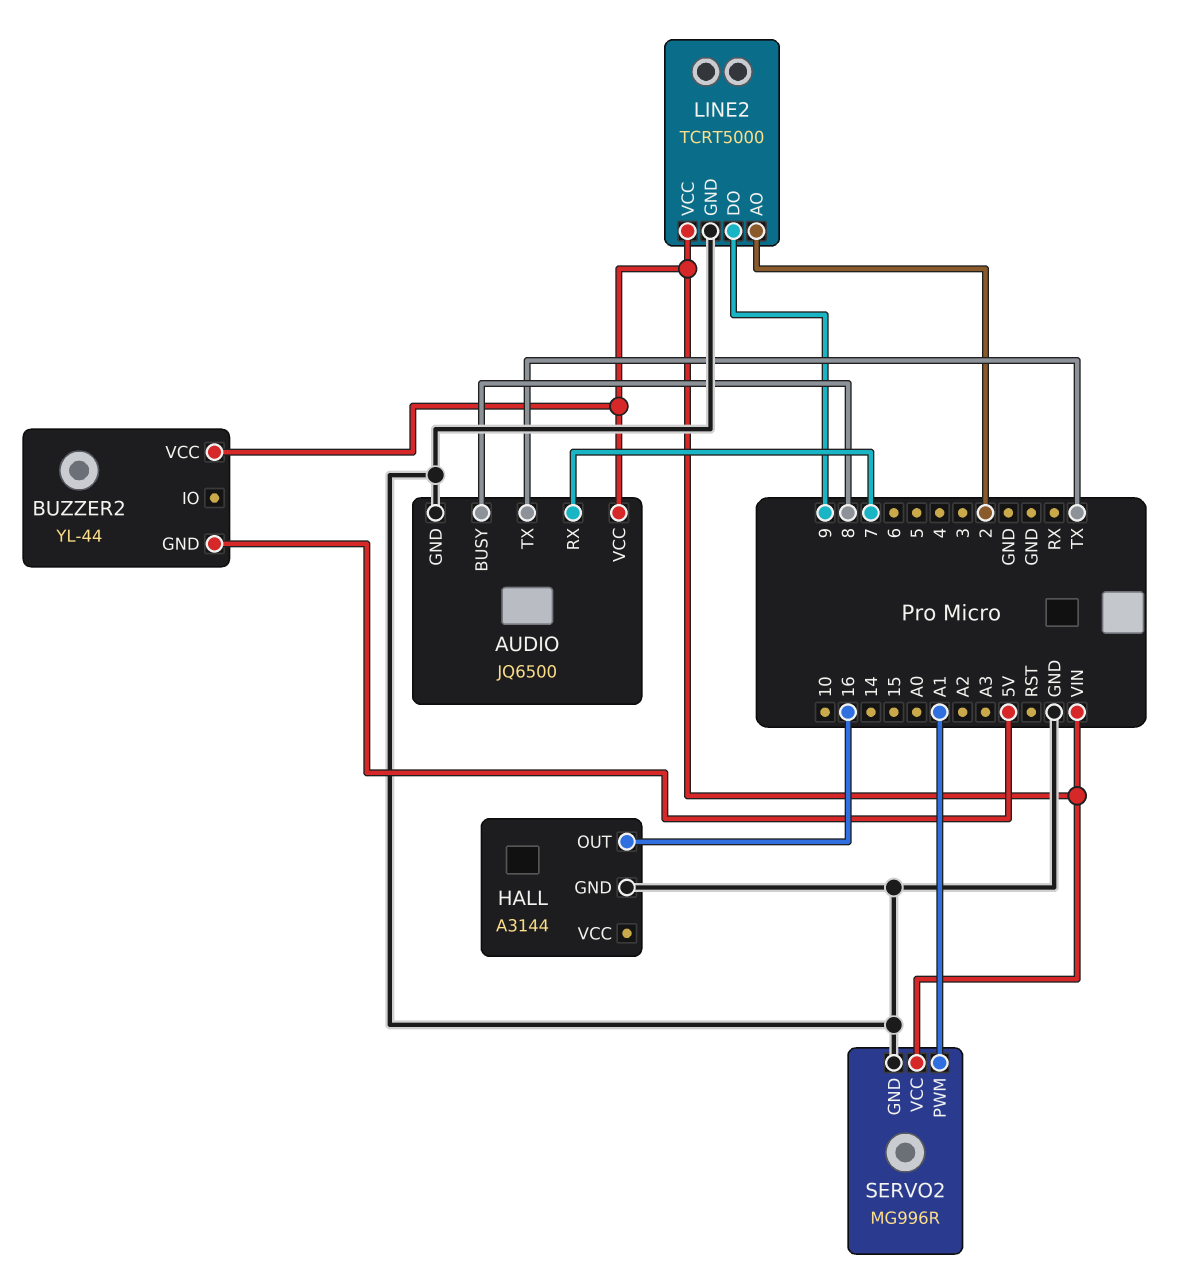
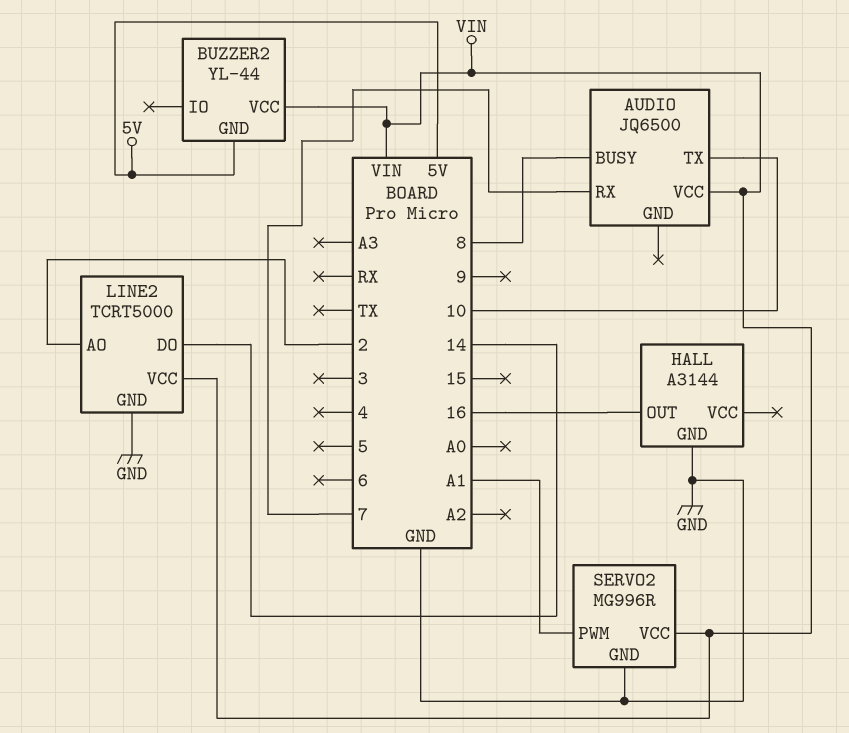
AUDIO pin GND: GND -> none
AUDIO pin TX: TX -> 10
LINE2 pin DO: 9 -> 14

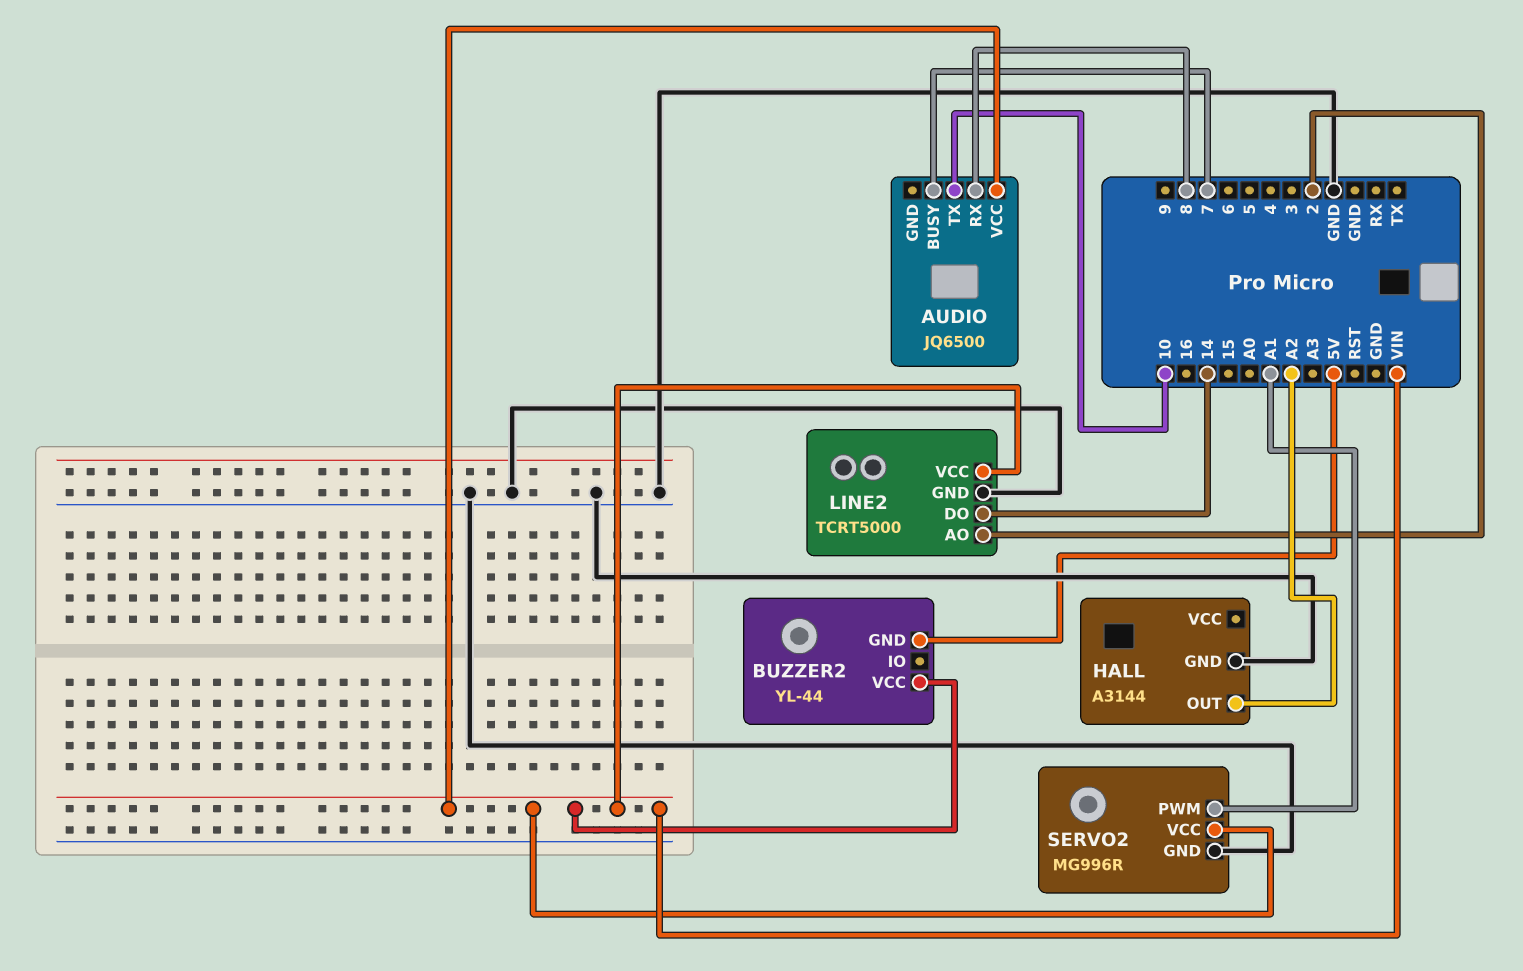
AUDIO pin BUSY: 8 -> 7
AUDIO pin RX: 7 -> 8
HALL pin OUT: 16 -> A2

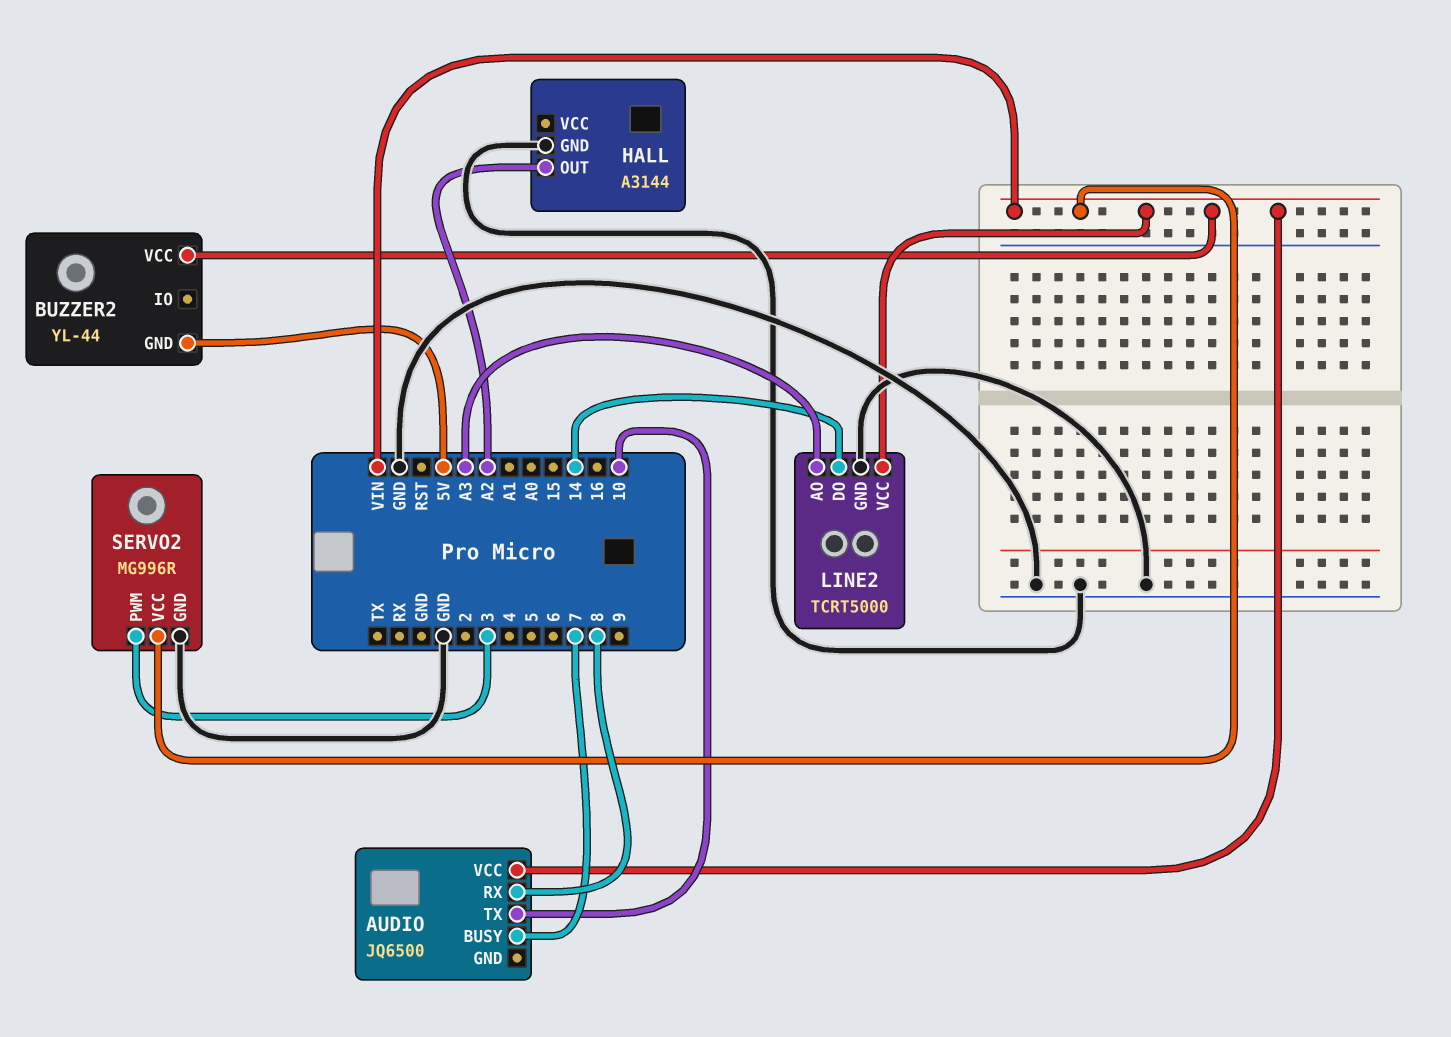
LINE2 pin AO: 2 -> A3
SERVO2 pin PWM: A1 -> 3

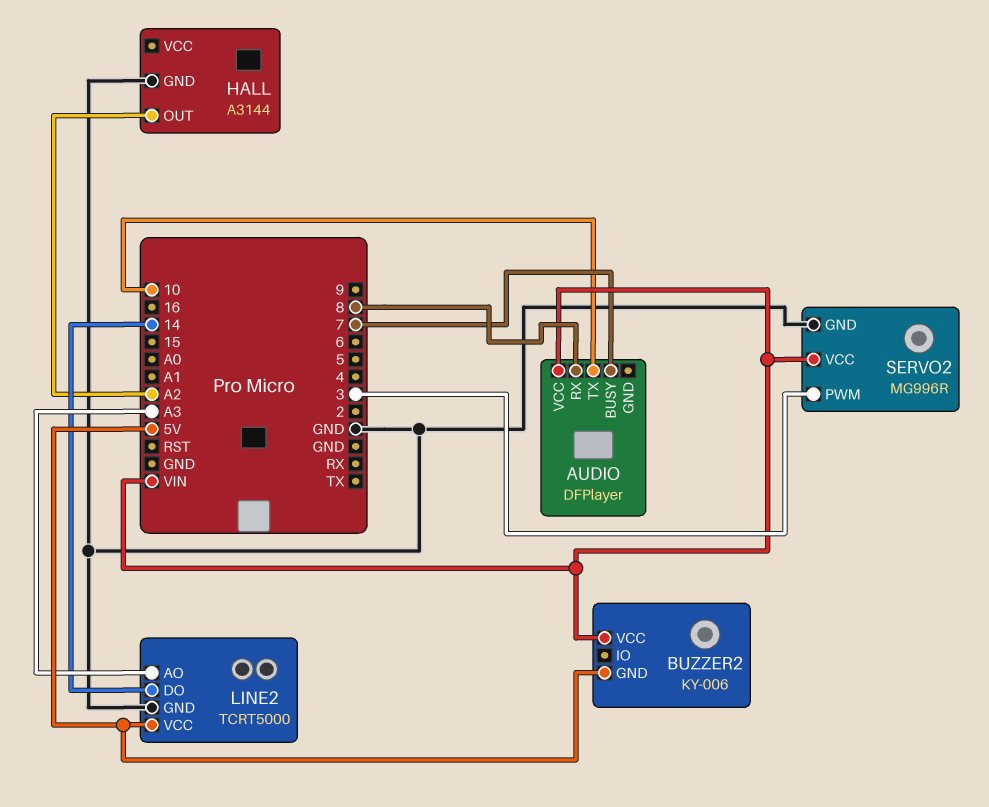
AUDIO: JQ6500 -> DFPlayer
BUZZER2: YL-44 -> KY-006
LINE2 pin VCC: VIN -> 5V

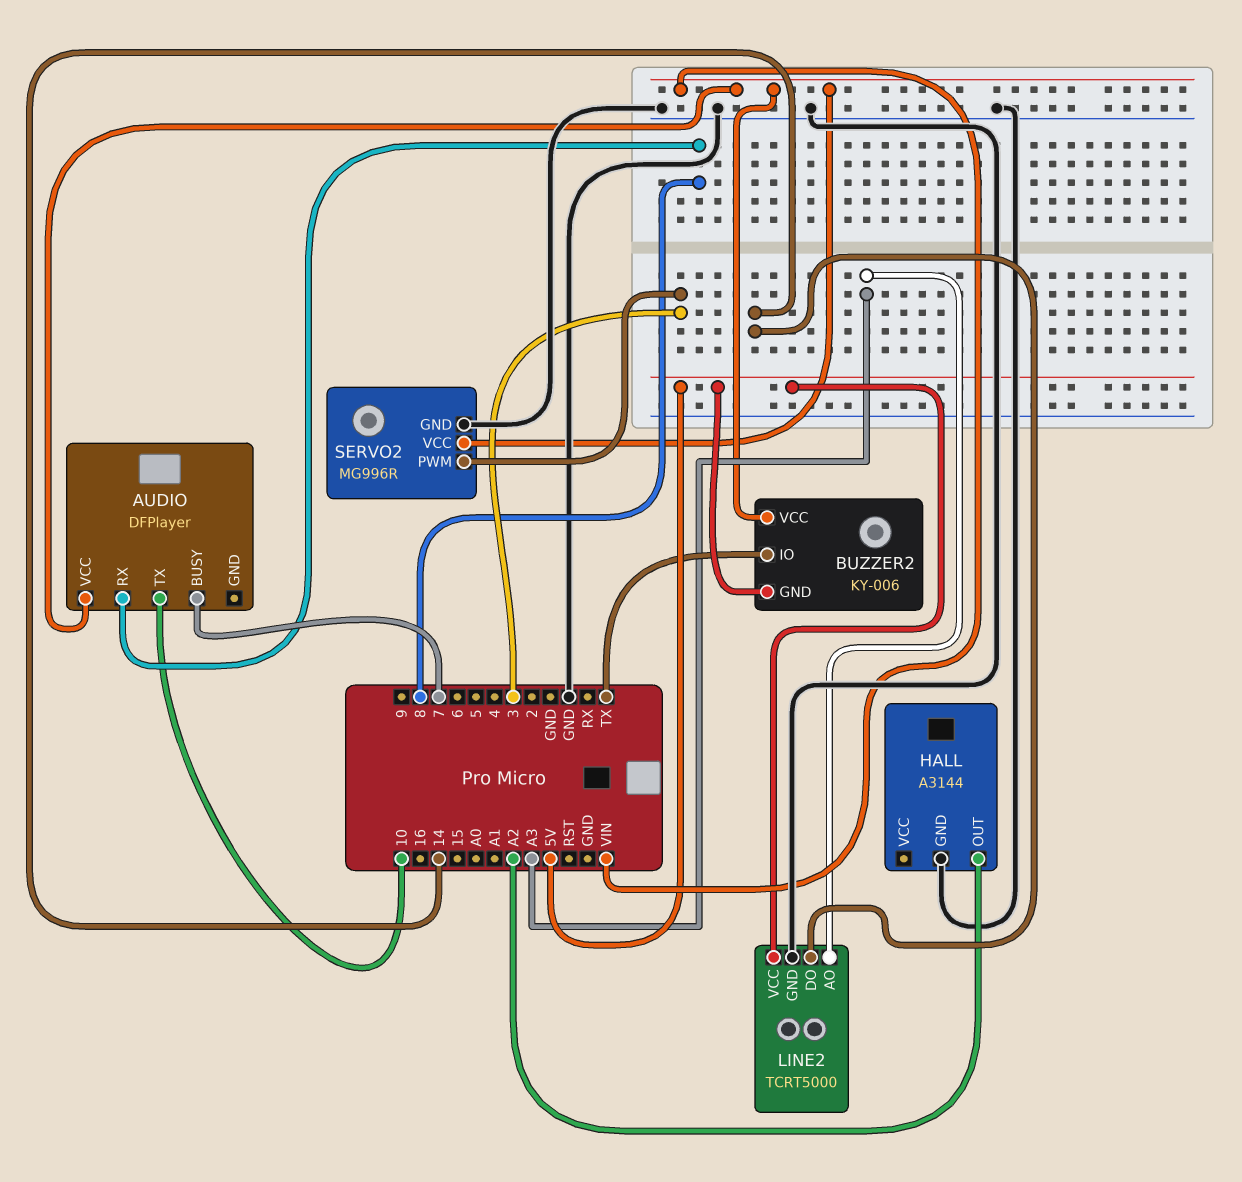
BUZZER2 pin IO: none -> TX

